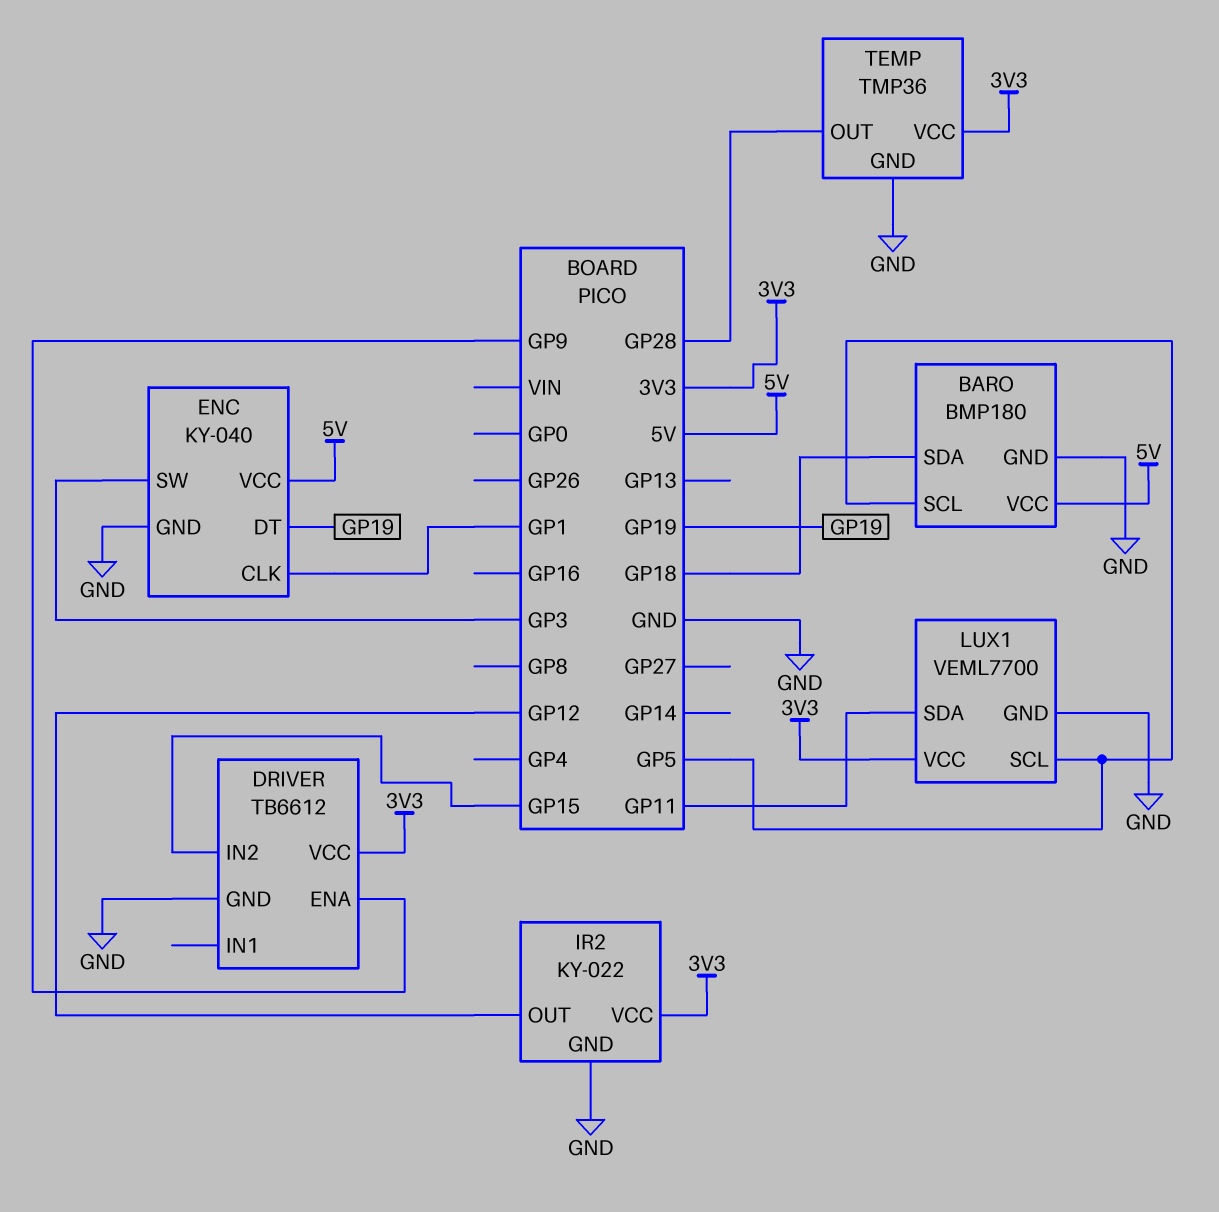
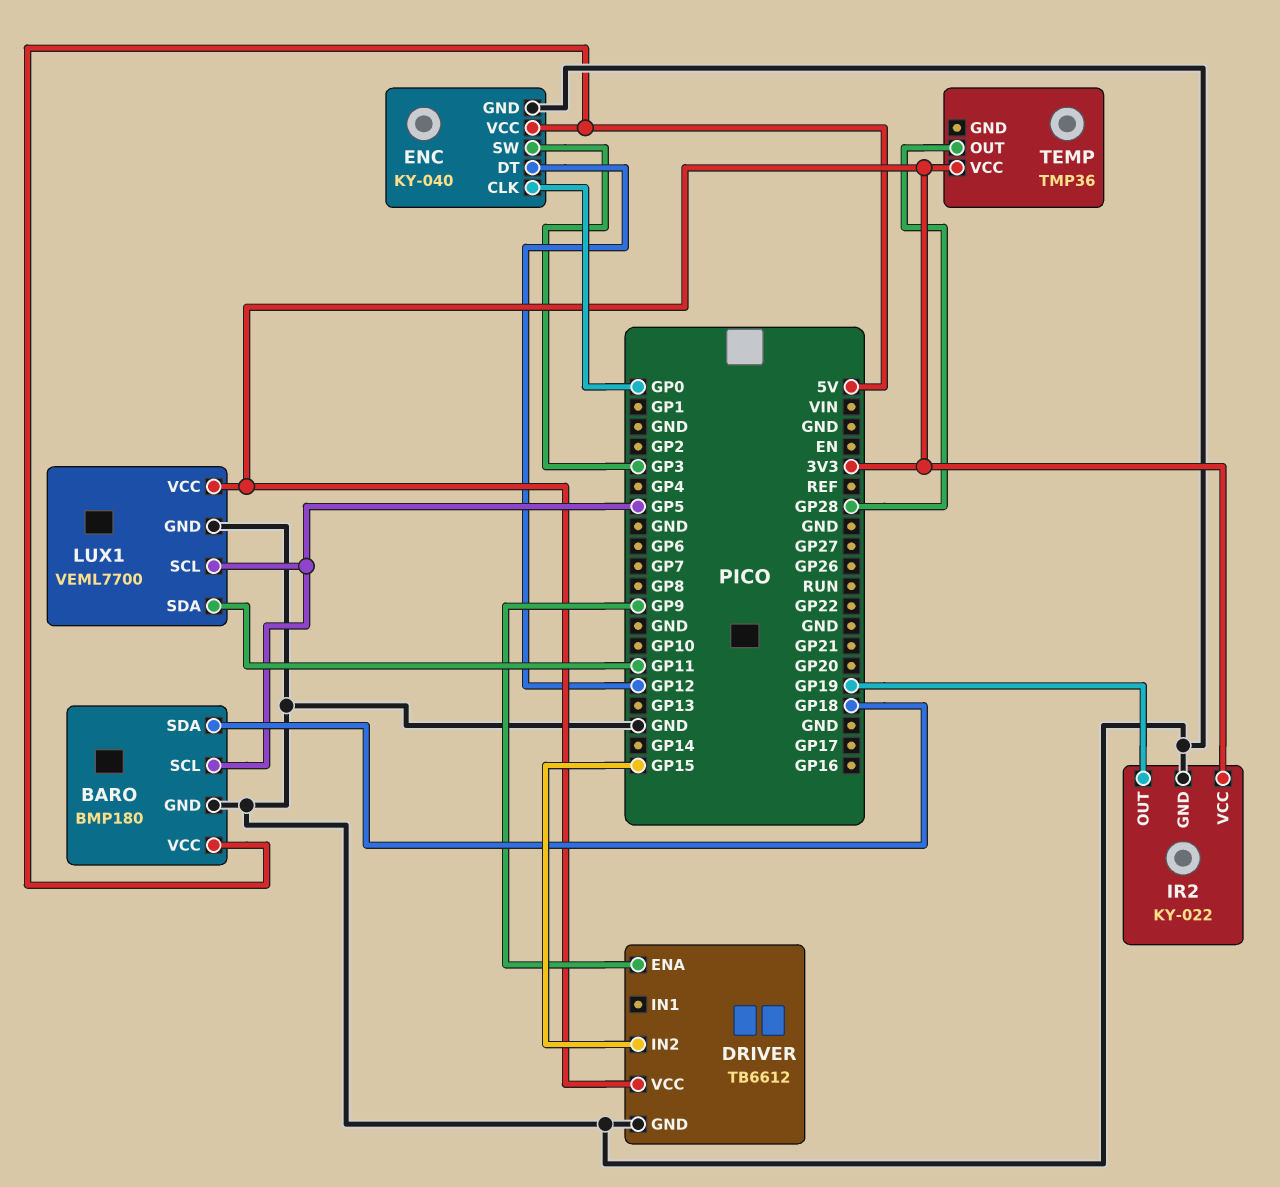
ENC pin CLK: GP1 -> GP0
ENC pin DT: GP19 -> GP12
IR2 pin OUT: GP12 -> GP19
TEMP pin GND: GND -> none

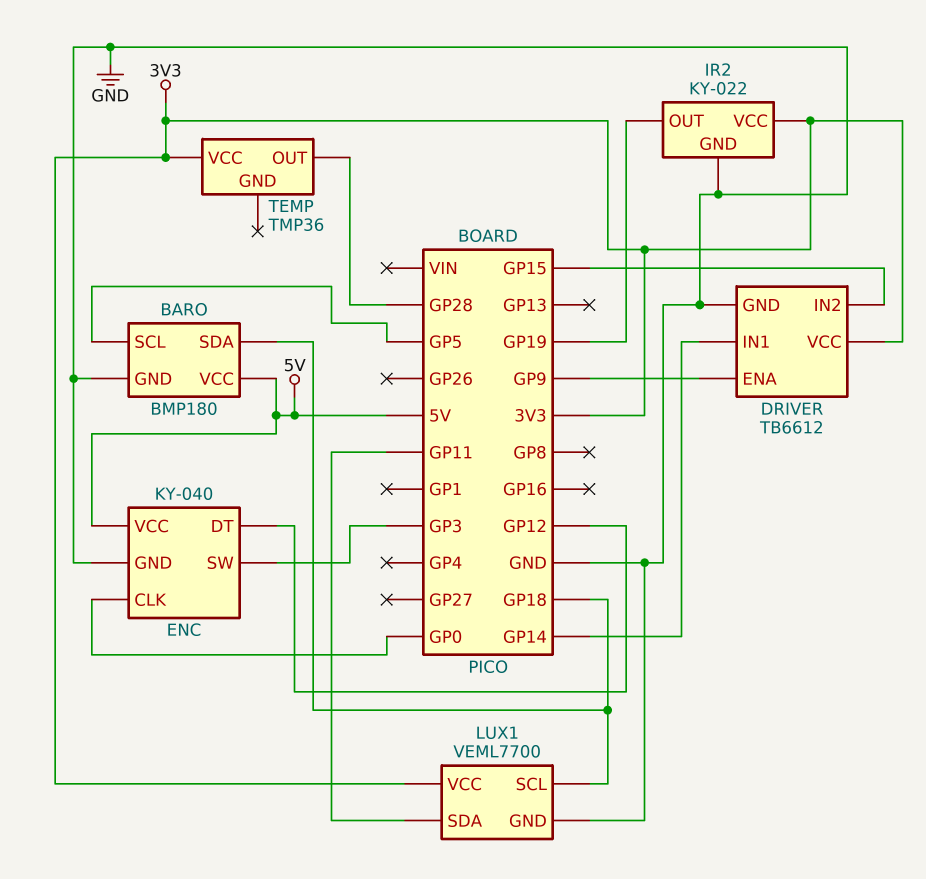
DRIVER pin IN1: none -> GP14
LUX1 pin SCL: GP5 -> GP18

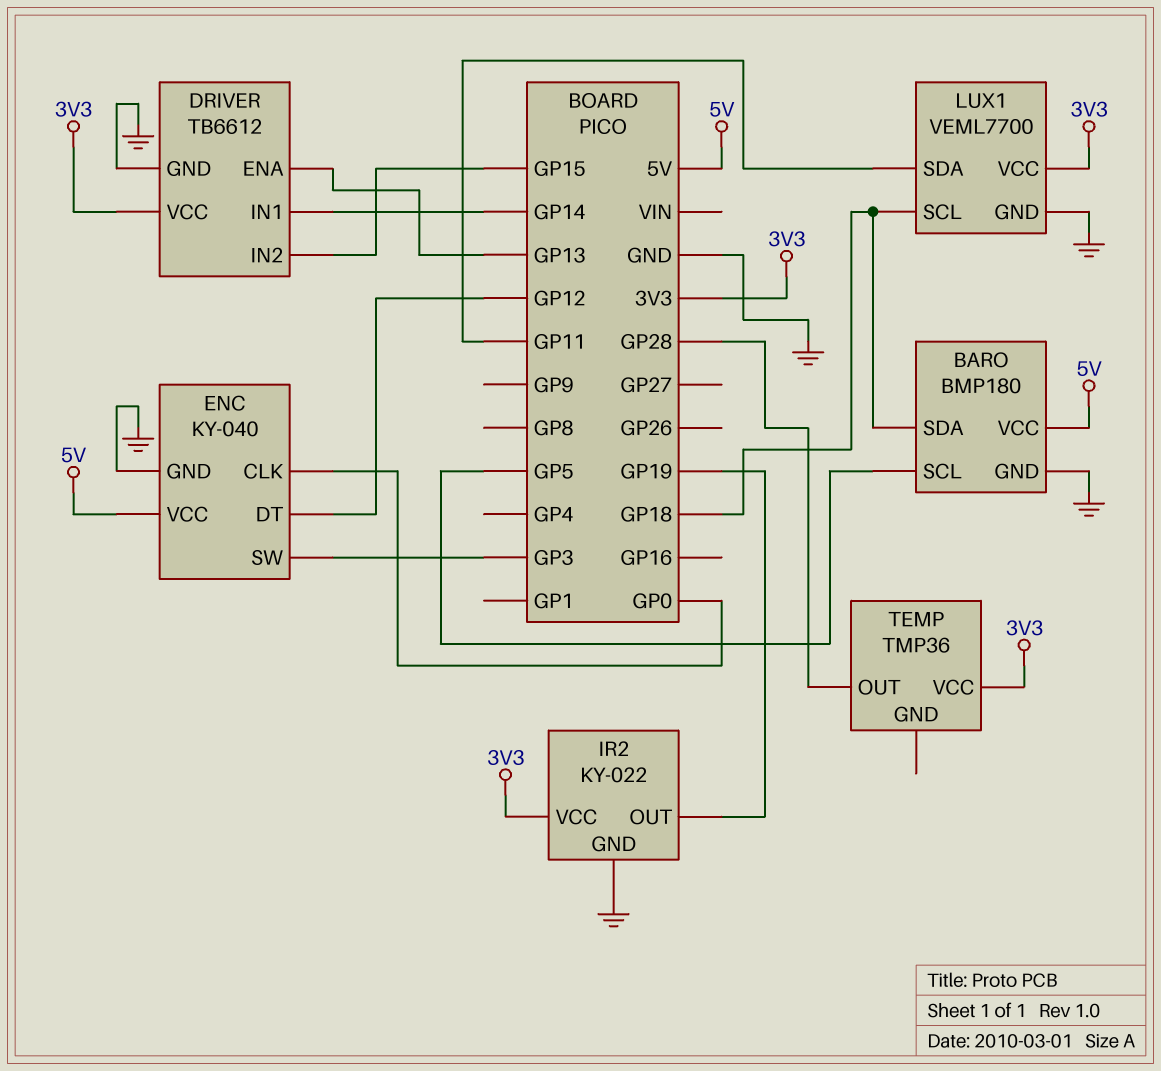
DRIVER pin ENA: GP9 -> GP13

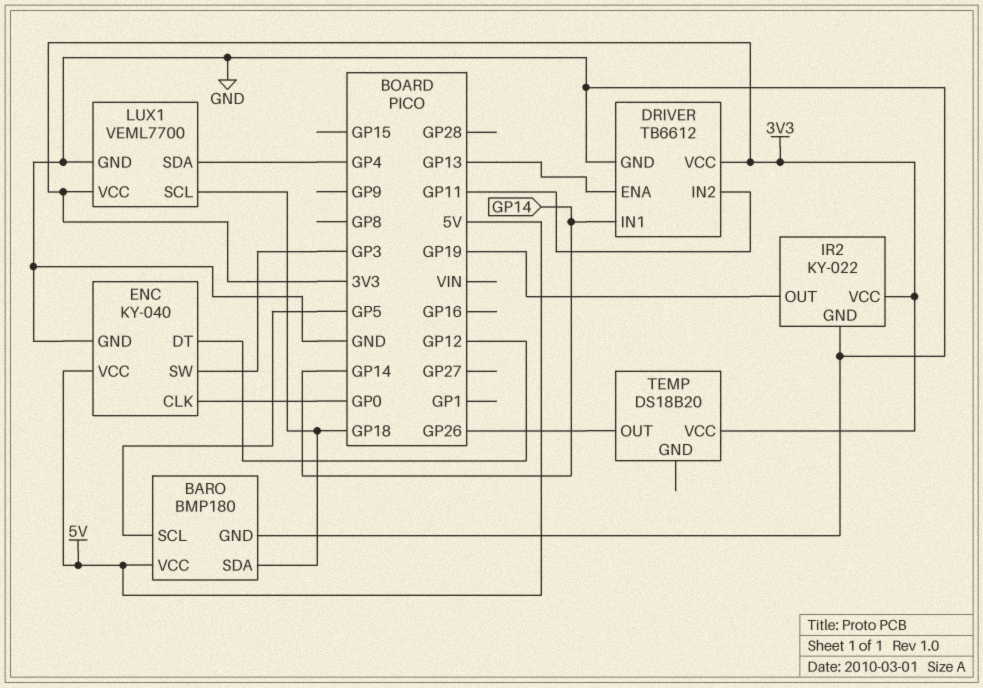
DRIVER pin IN2: GP15 -> GP11
LUX1 pin SDA: GP11 -> GP4
TEMP: TMP36 -> DS18B20
TEMP pin OUT: GP28 -> GP26

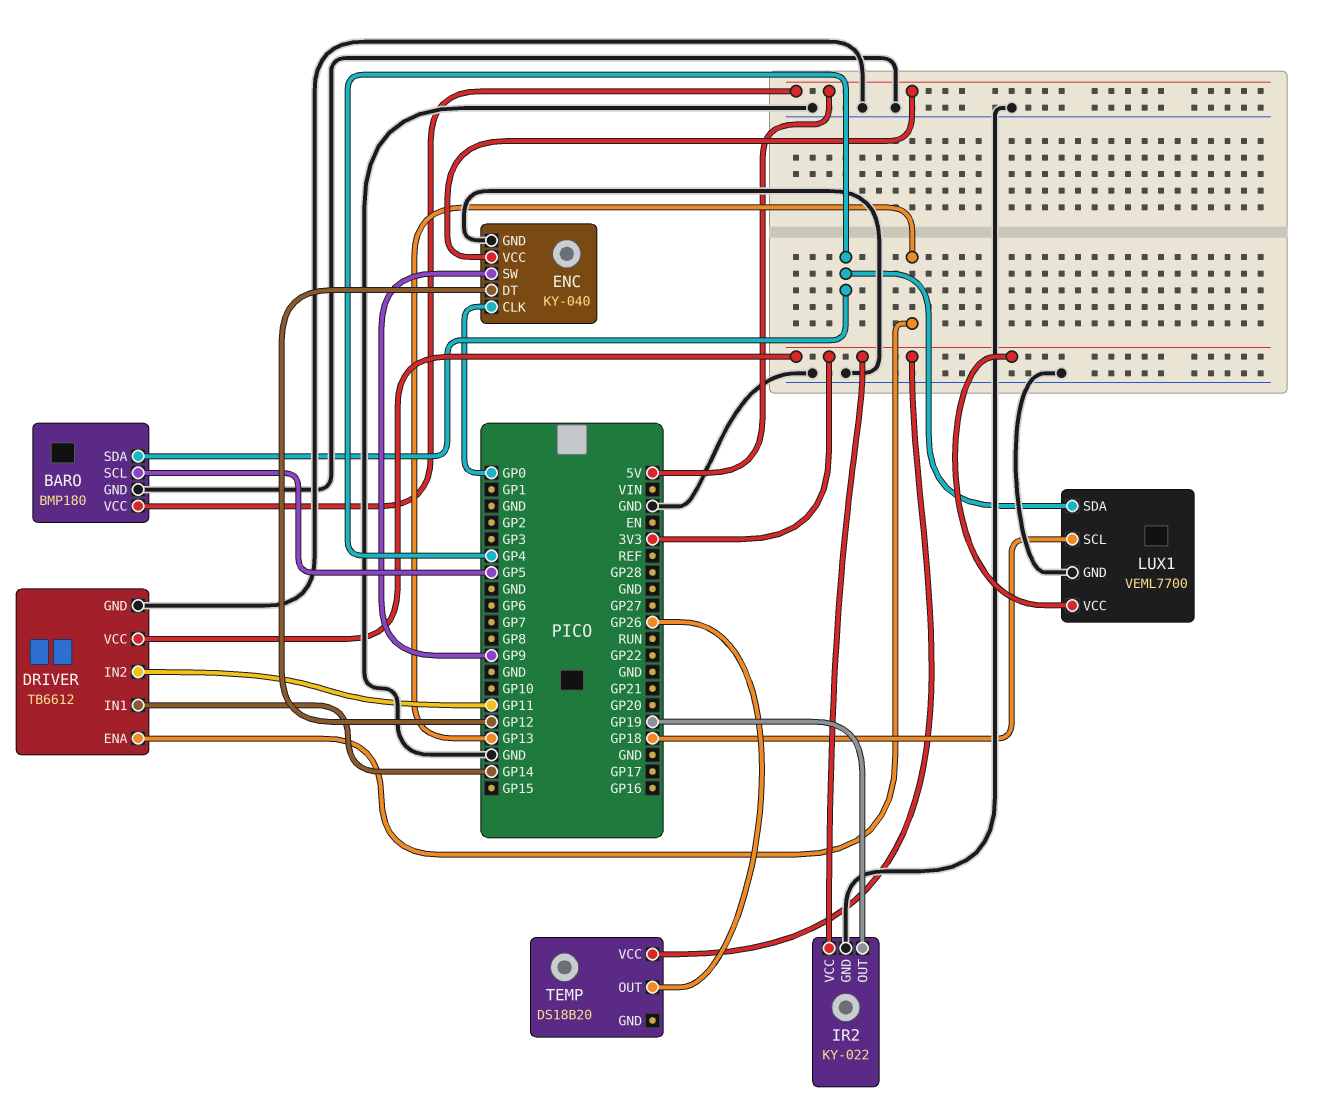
BARO pin SDA: GP18 -> GP4
ENC pin SW: GP3 -> GP9

